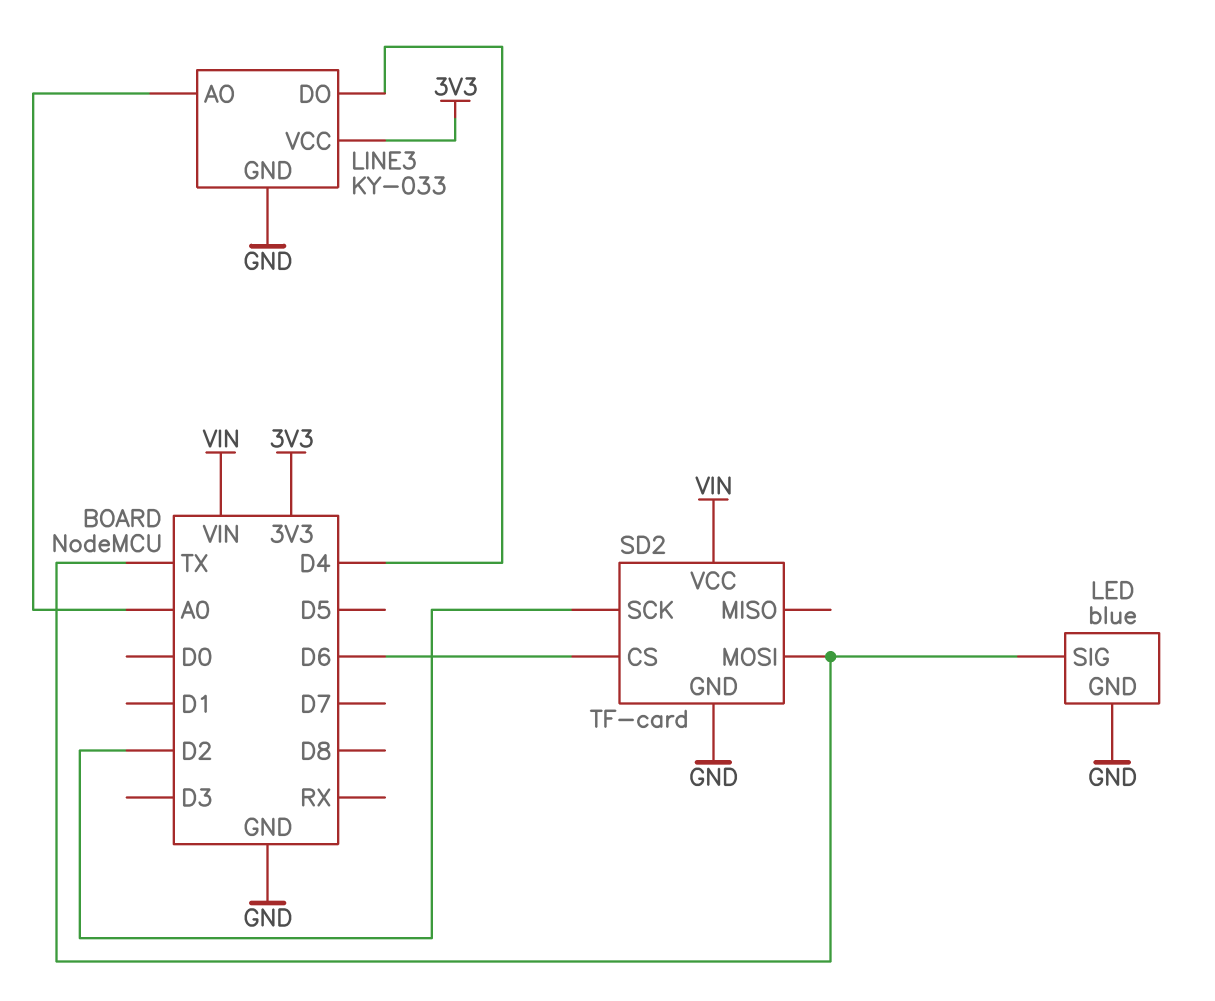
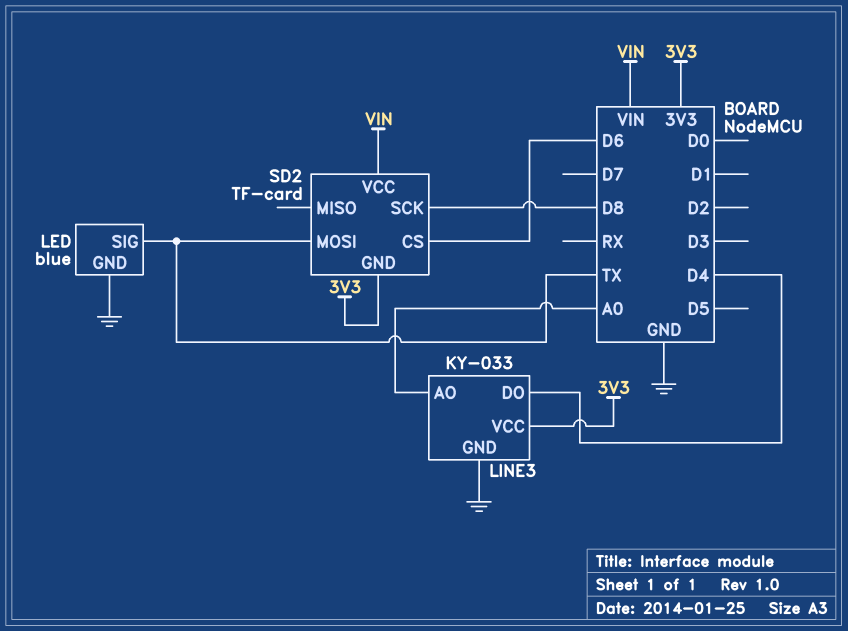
SD2 pin GND: GND -> 3V3
SD2 pin SCK: D2 -> D8

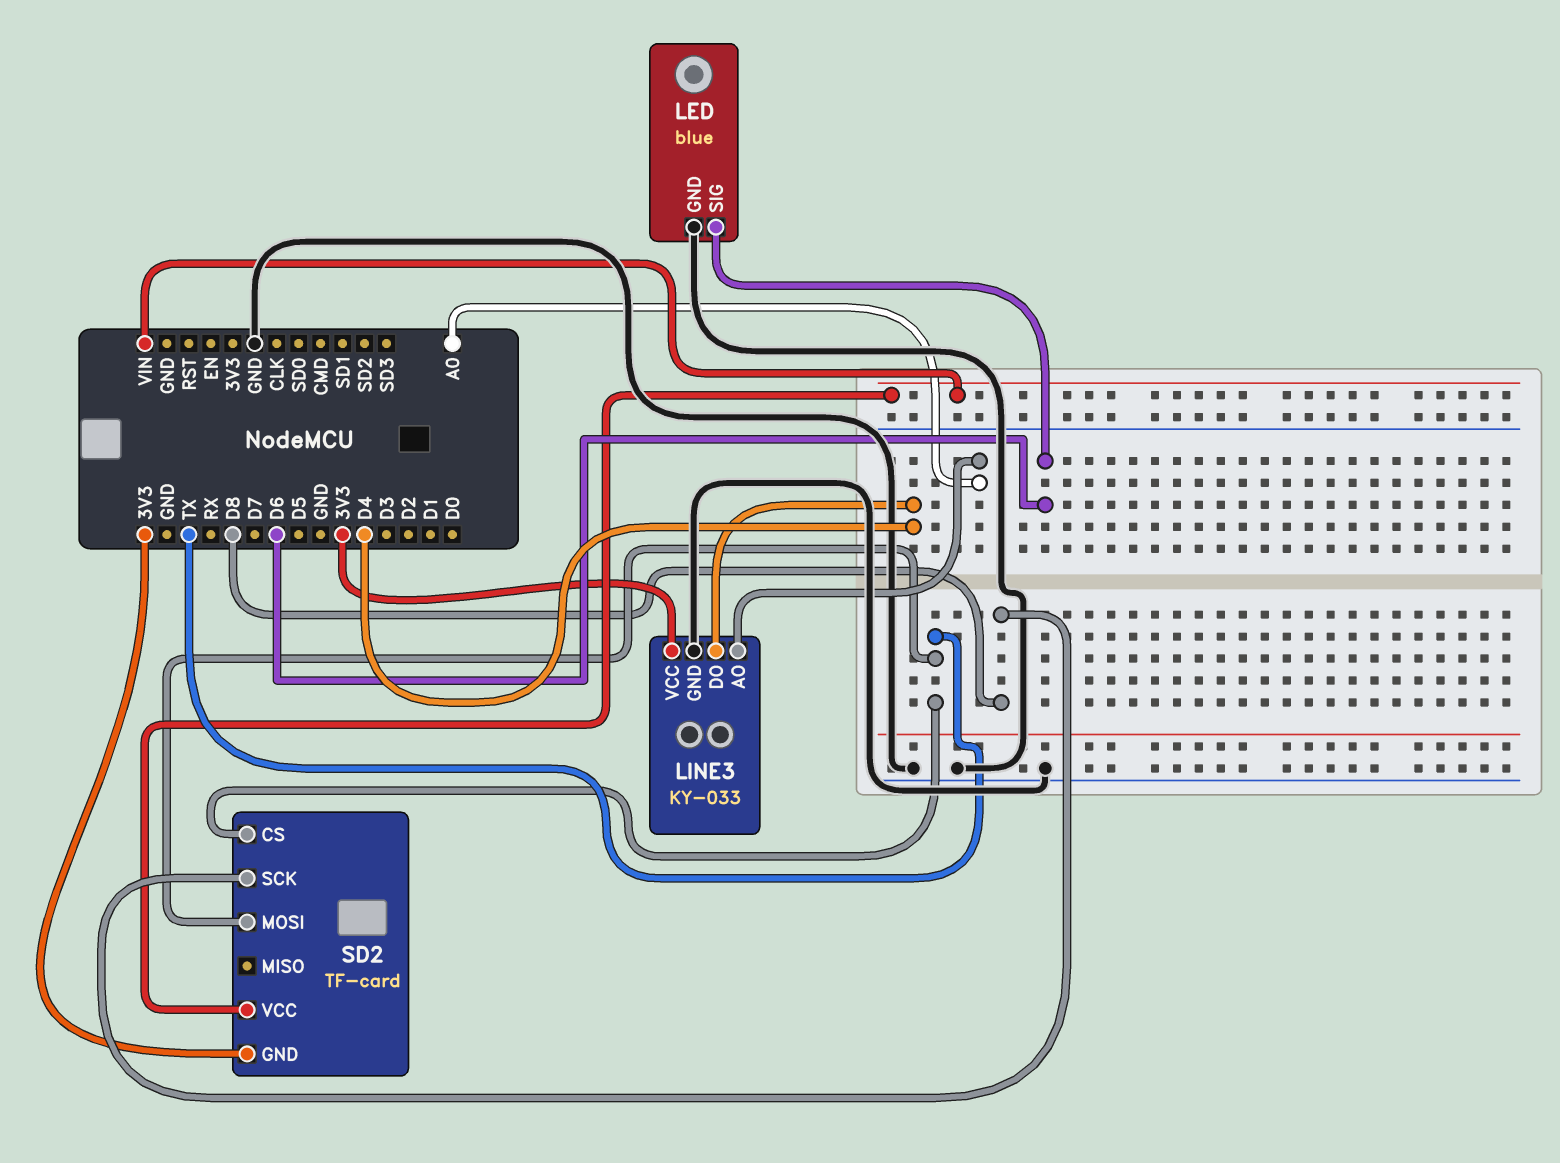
LED pin SIG: TX -> D6
SD2 pin CS: D6 -> TX

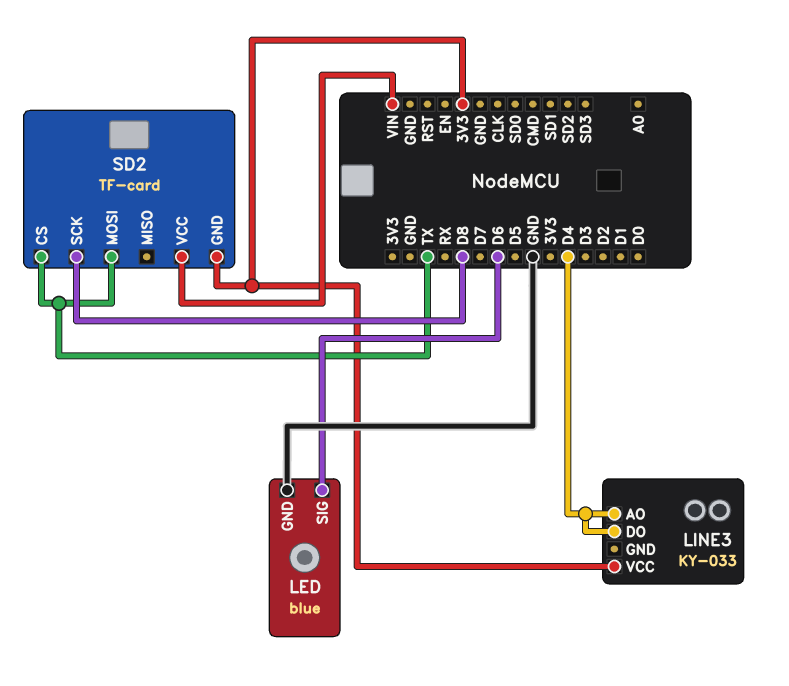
LINE3 pin AO: A0 -> D4
LINE3 pin GND: GND -> none

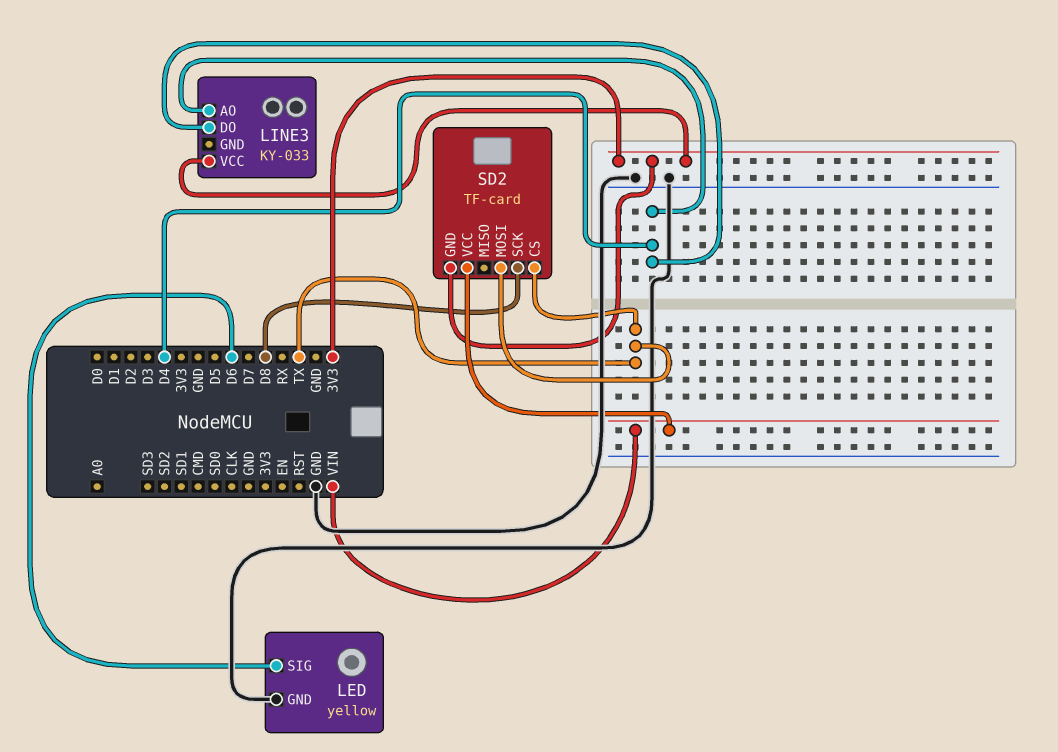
LED: blue -> yellow

